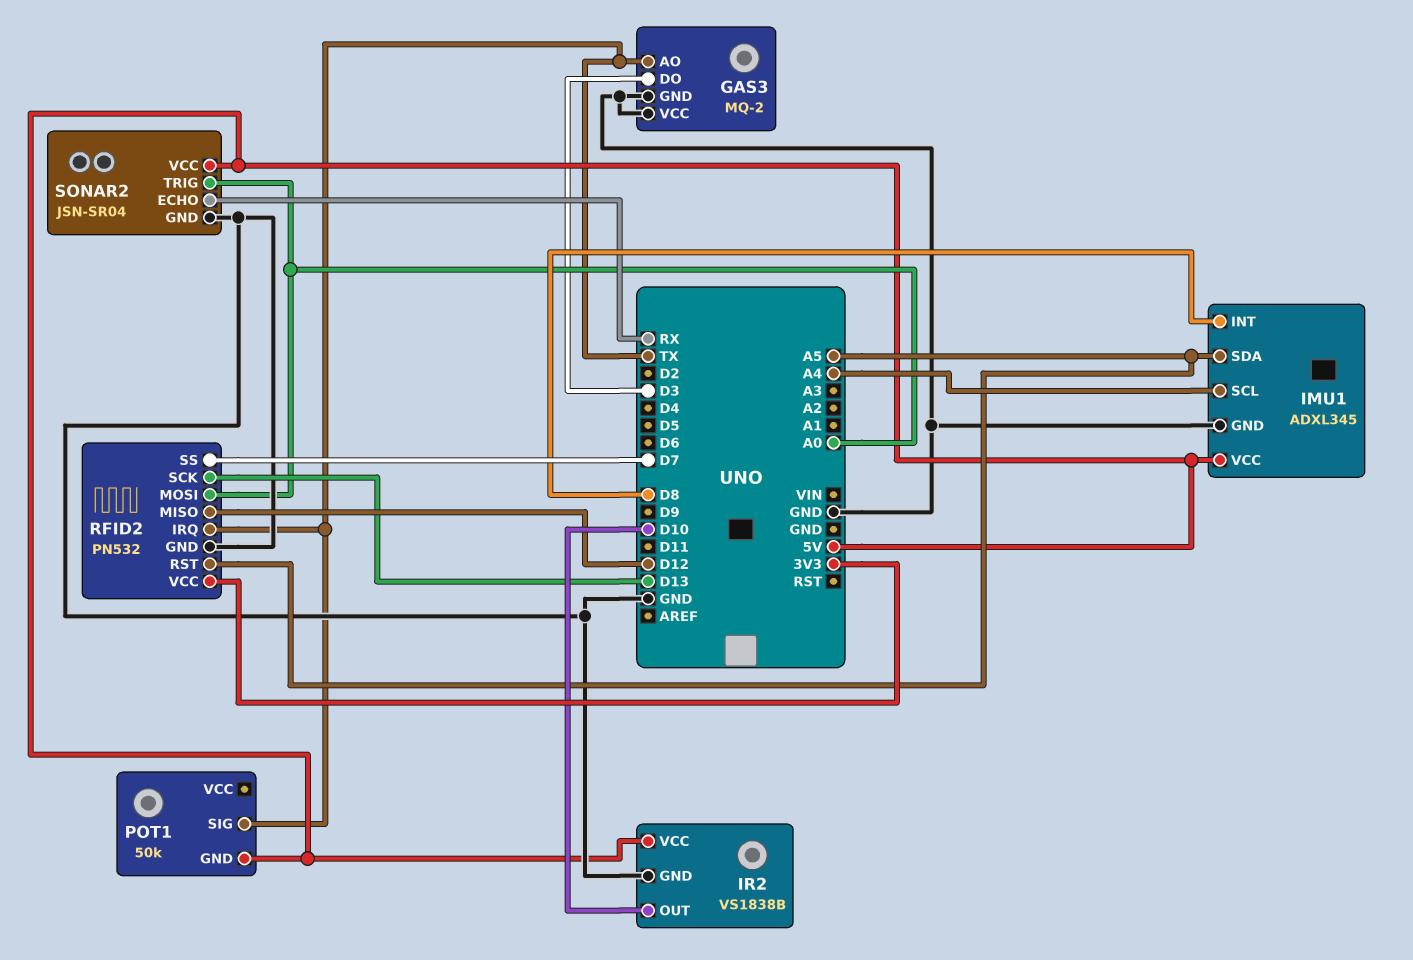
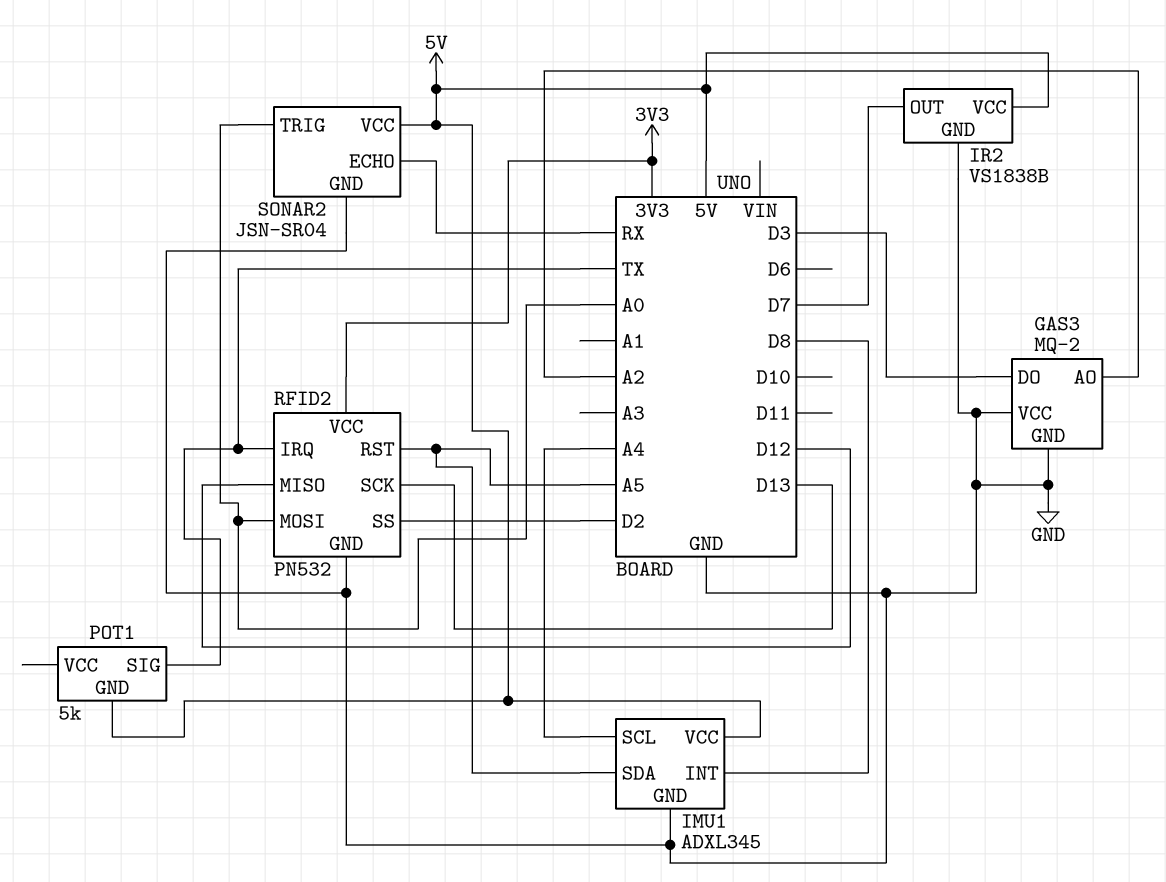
GAS3 pin AO: TX -> A2
IR2 pin OUT: D10 -> D7
POT1: 50k -> 5k
RFID2 pin SS: D7 -> D2

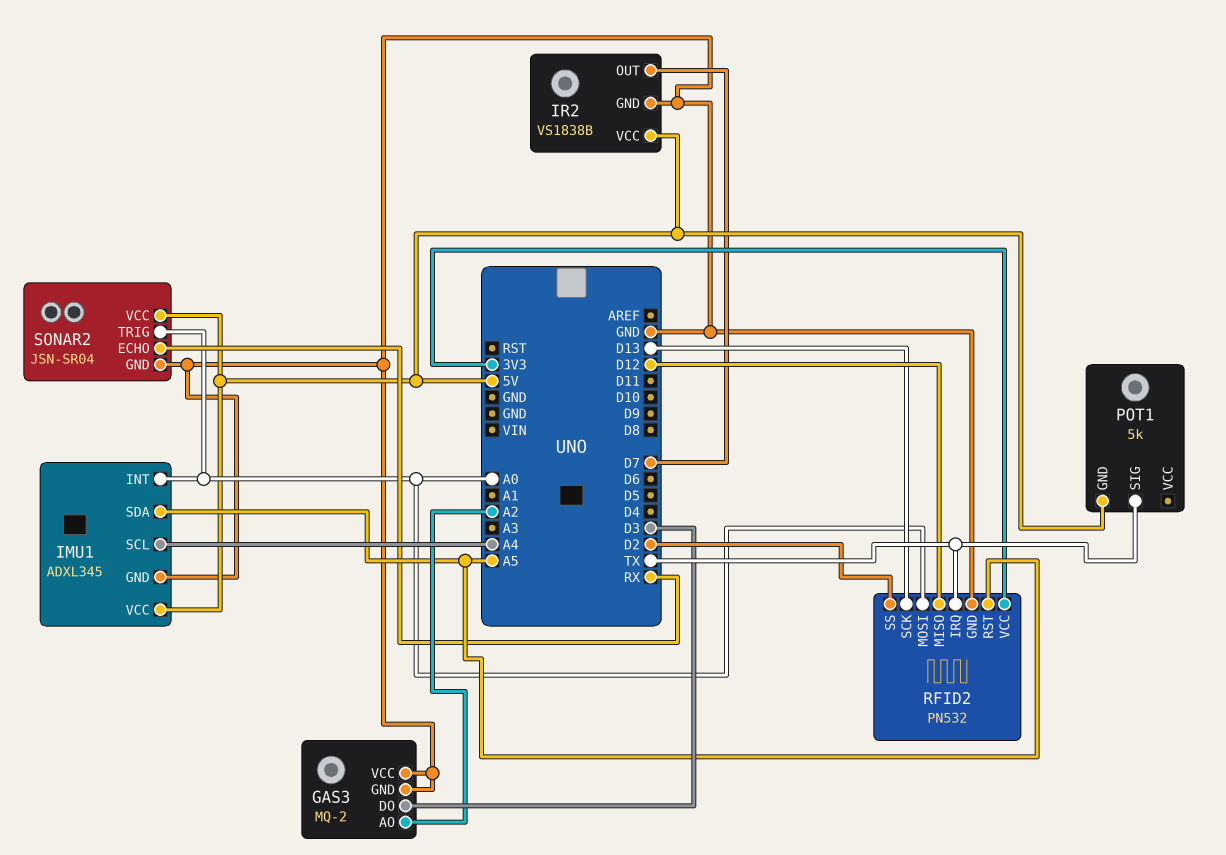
IMU1 pin INT: D8 -> A0

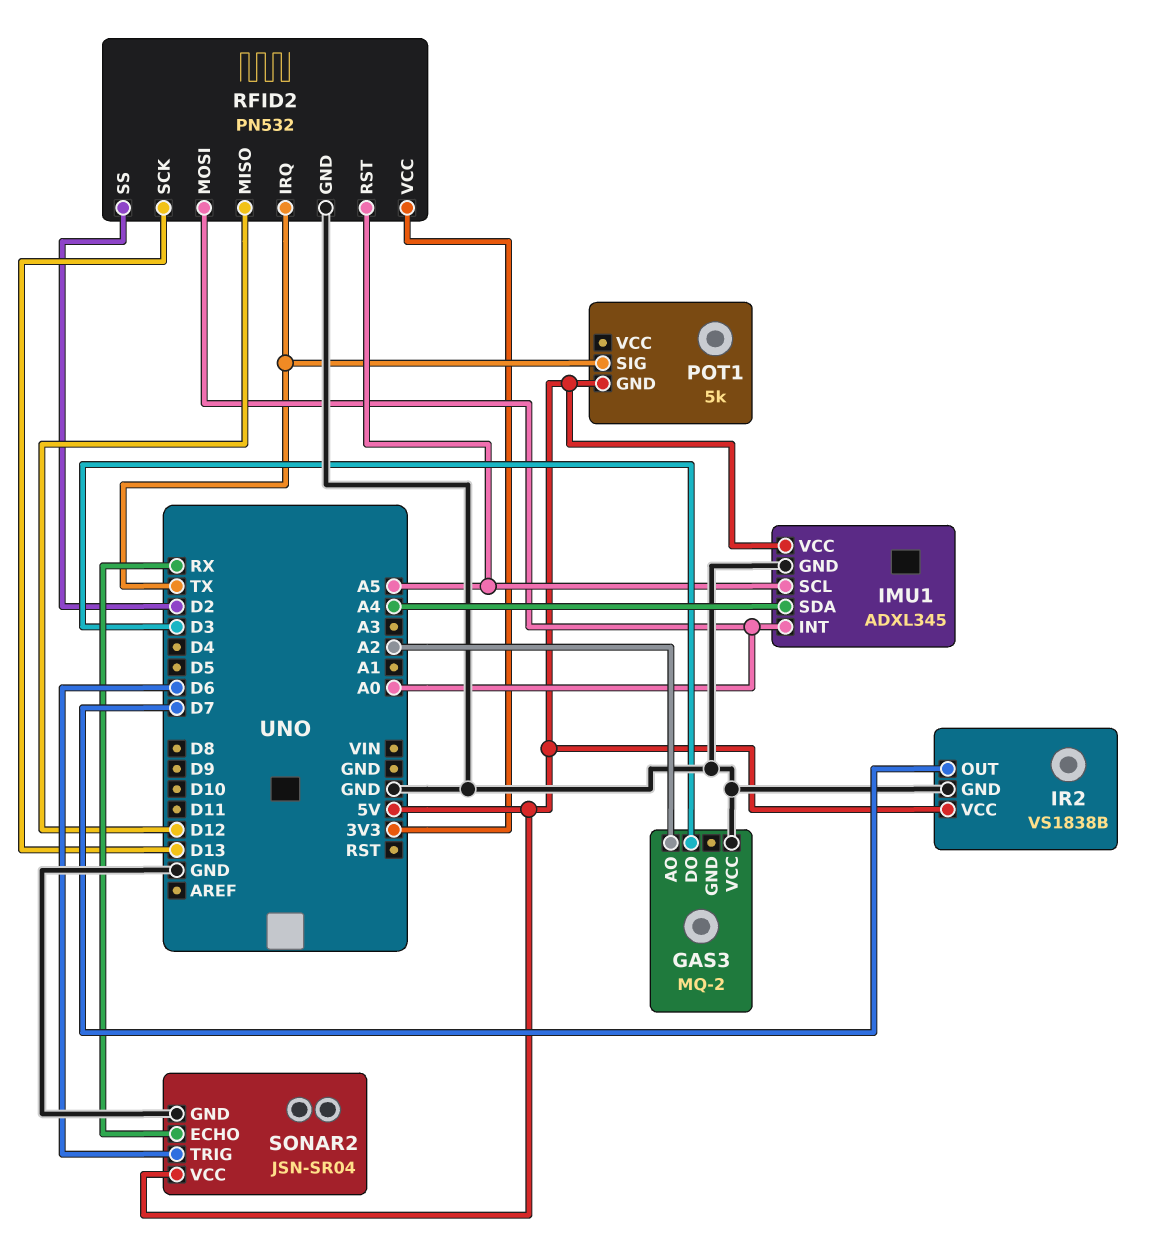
GAS3 pin GND: GND -> none
IMU1 pin SCL: A4 -> A5
IMU1 pin SDA: A5 -> A4
SONAR2 pin TRIG: A0 -> D6

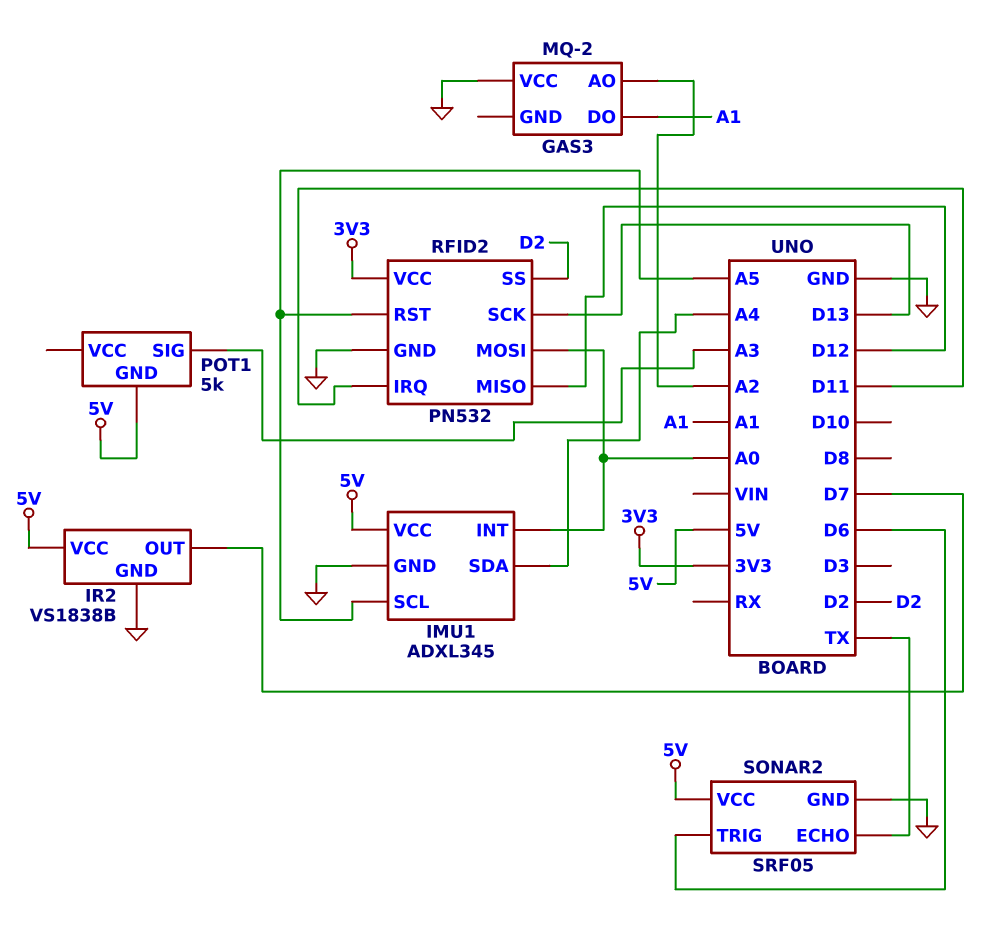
GAS3 pin DO: D3 -> A1
POT1 pin SIG: TX -> A3
RFID2 pin IRQ: TX -> D11
SONAR2: JSN-SR04 -> SRF05
SONAR2 pin ECHO: RX -> TX

